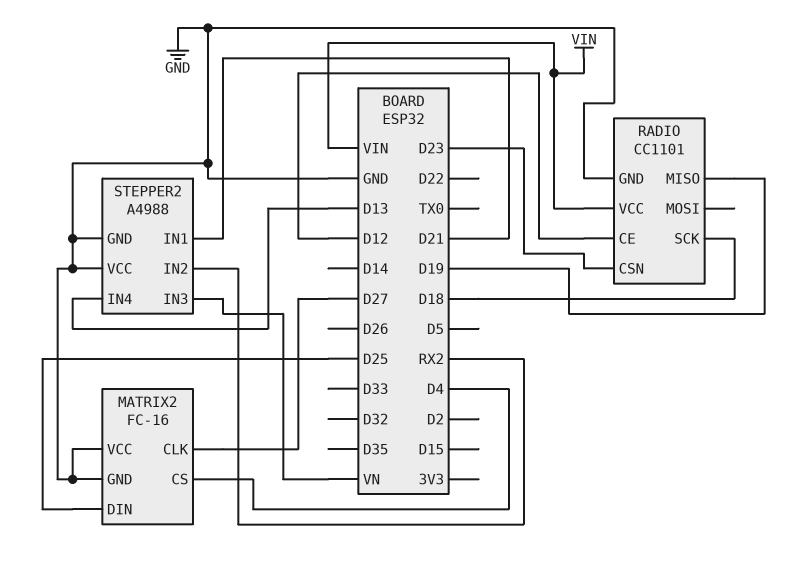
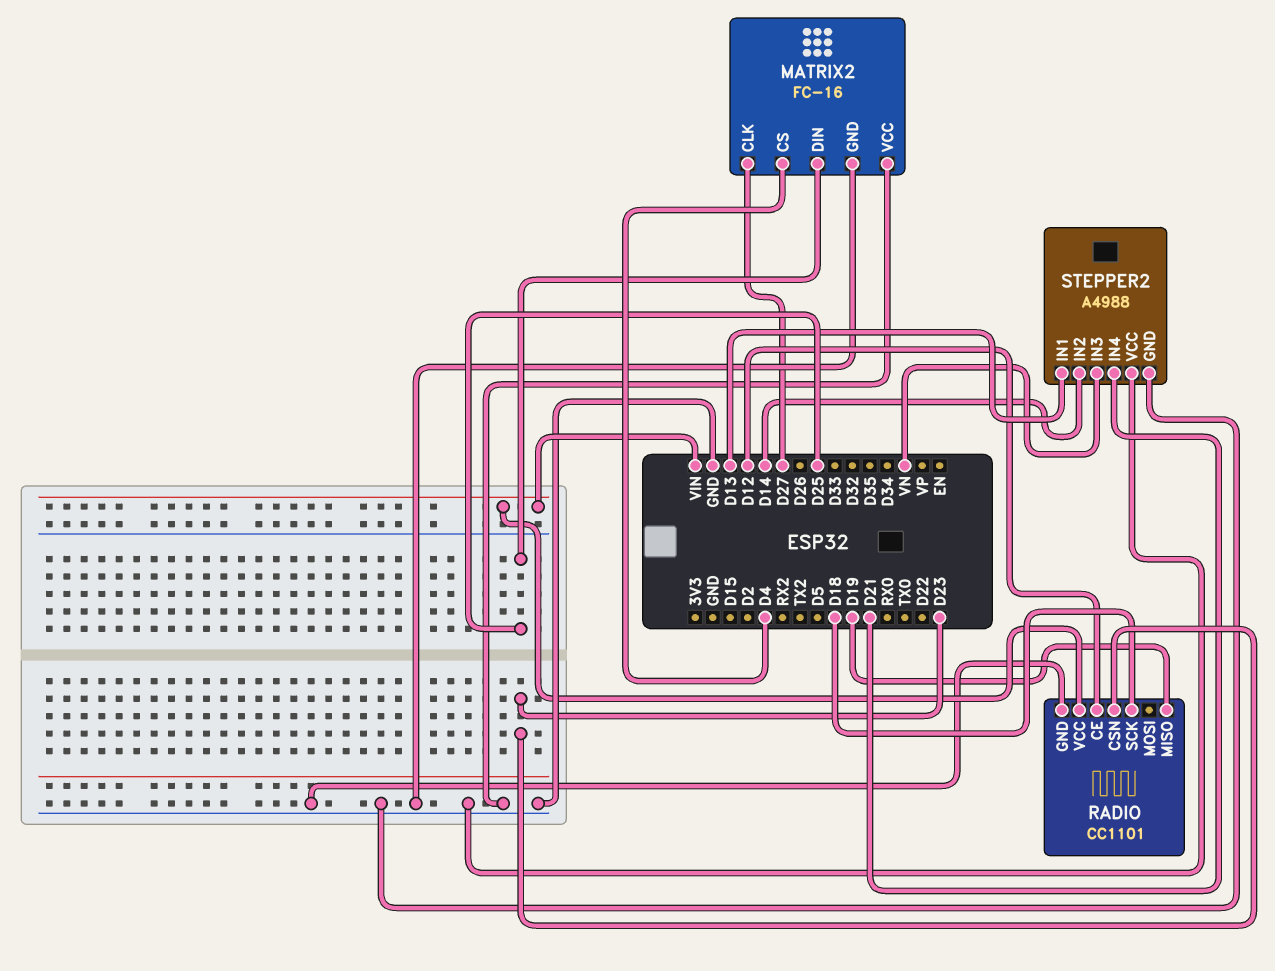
STEPPER2 pin IN1: D21 -> D13
STEPPER2 pin IN2: RX2 -> D14
STEPPER2 pin IN4: D13 -> D21

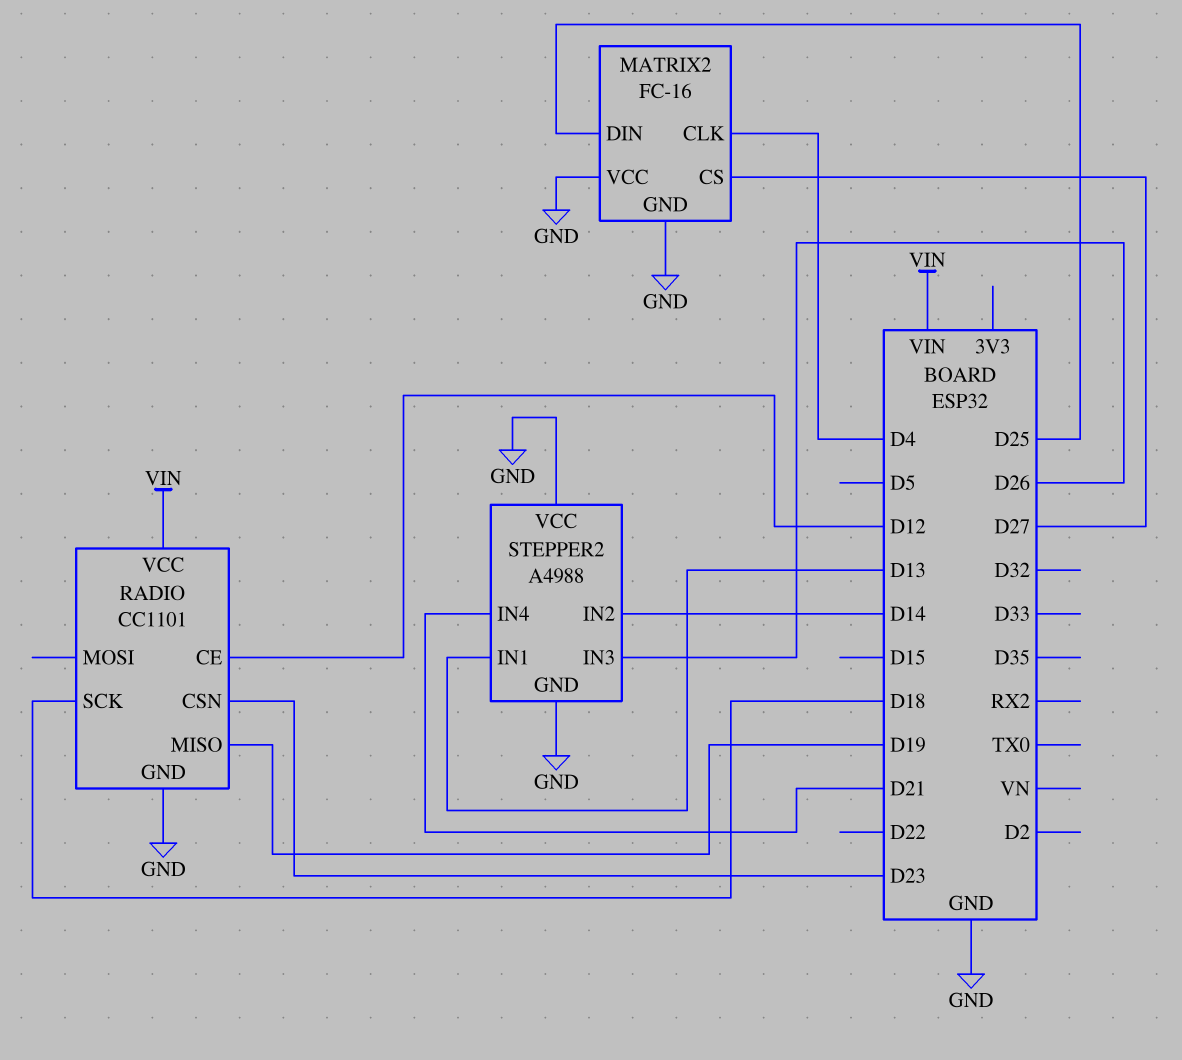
MATRIX2 pin CLK: D27 -> D4
MATRIX2 pin CS: D4 -> D27
STEPPER2 pin IN3: VN -> D26

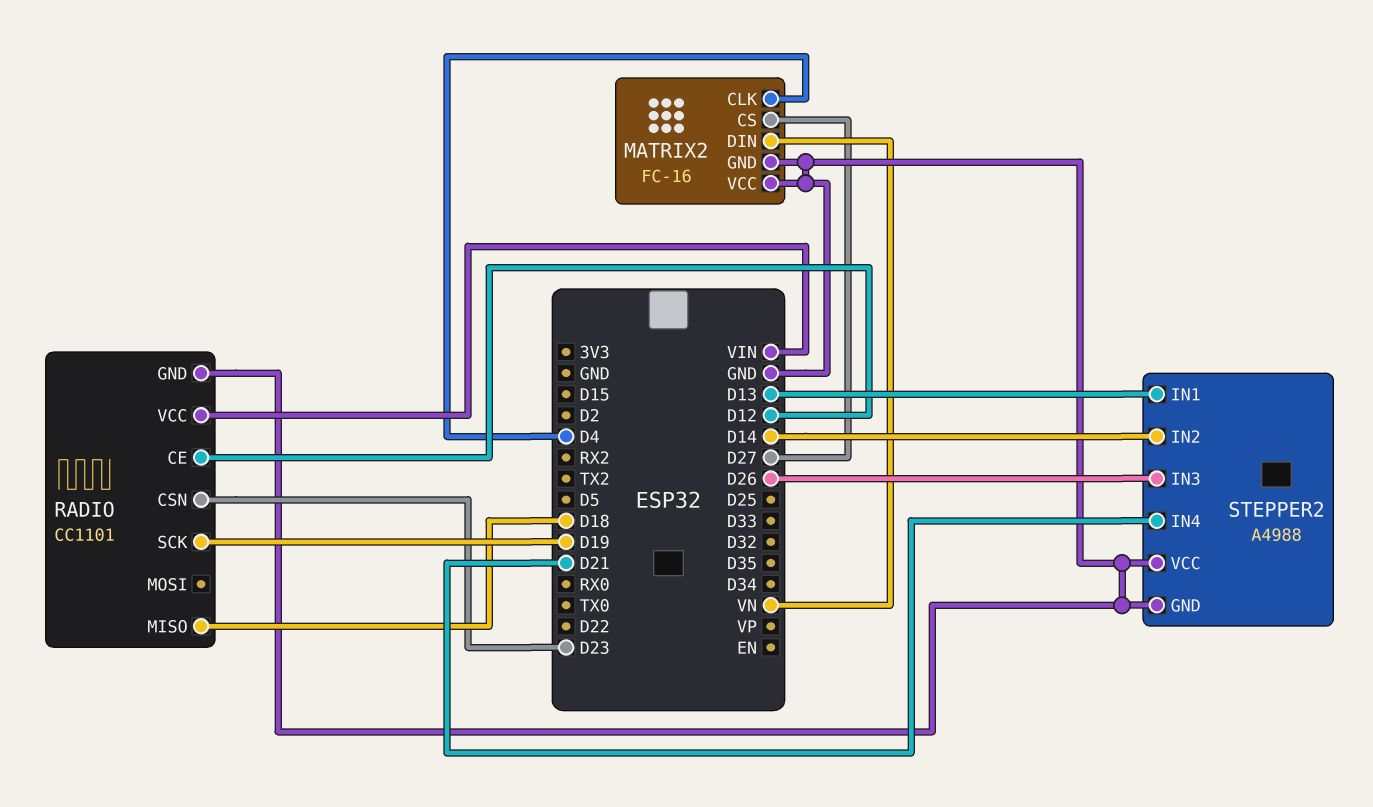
MATRIX2 pin DIN: D25 -> VN
RADIO pin MISO: D19 -> D18
RADIO pin SCK: D18 -> D19

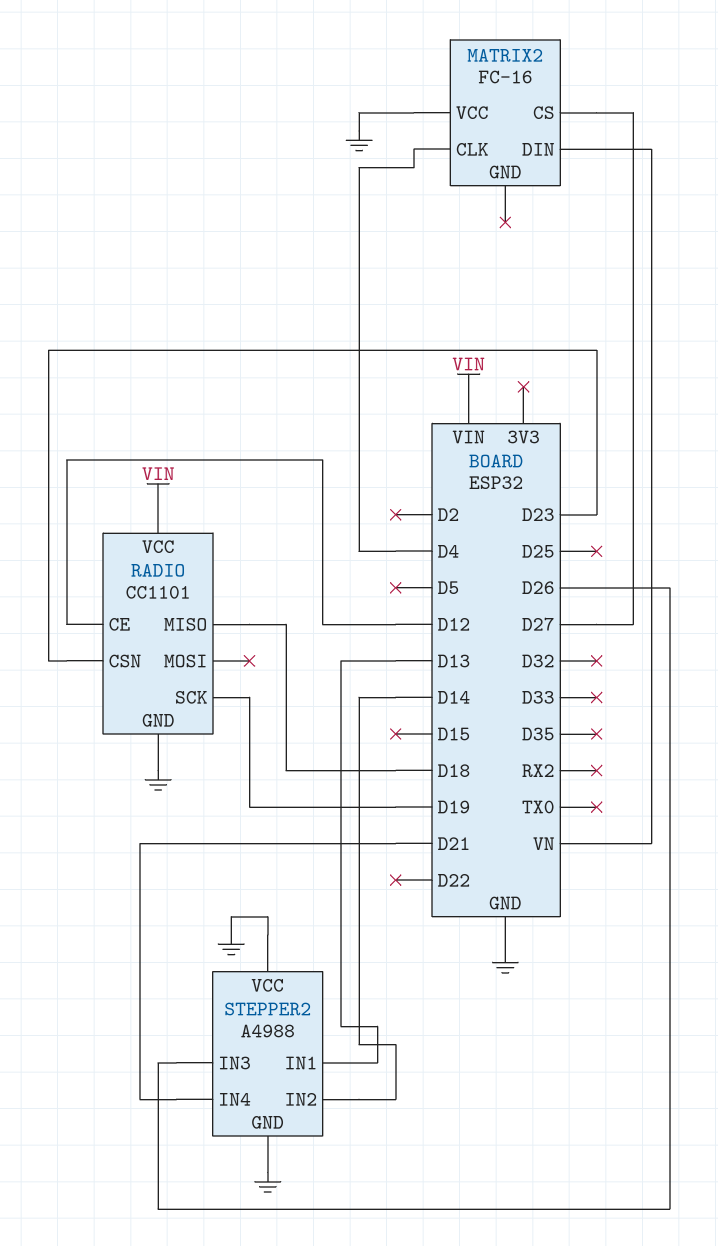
MATRIX2 pin GND: GND -> none

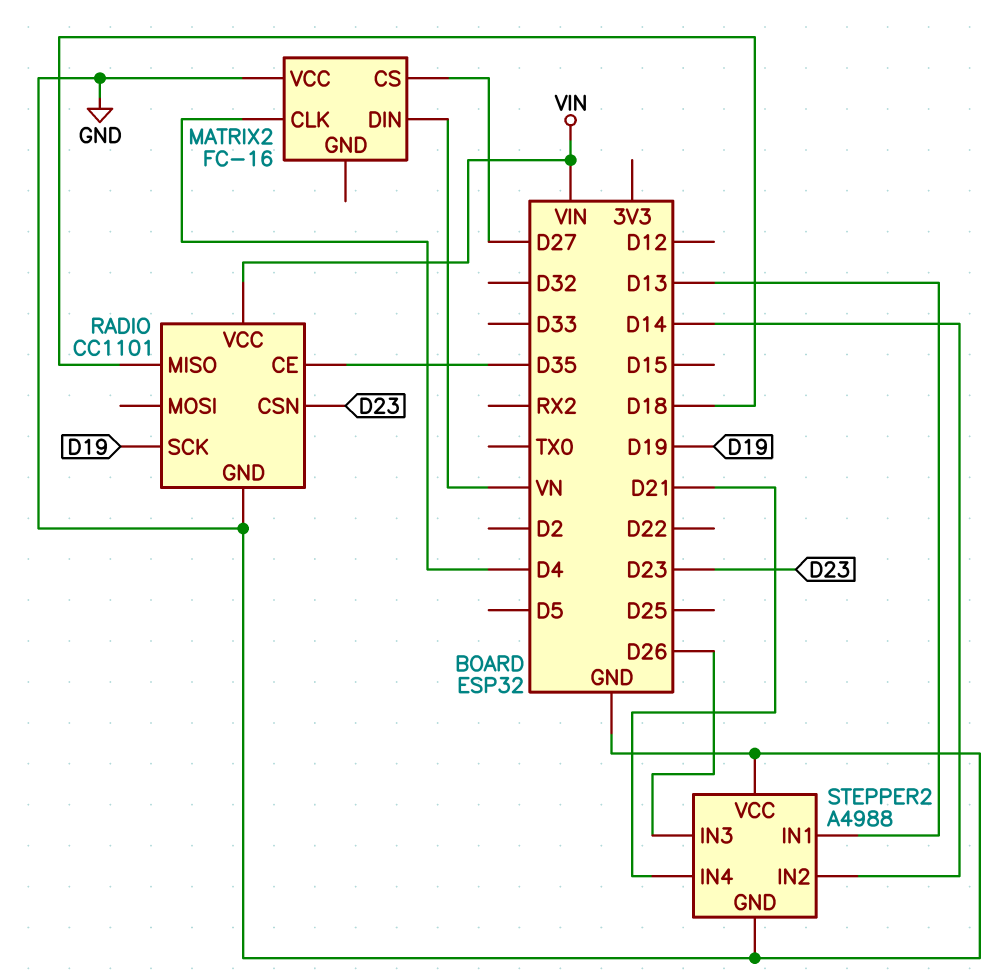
RADIO pin CE: D12 -> D35

